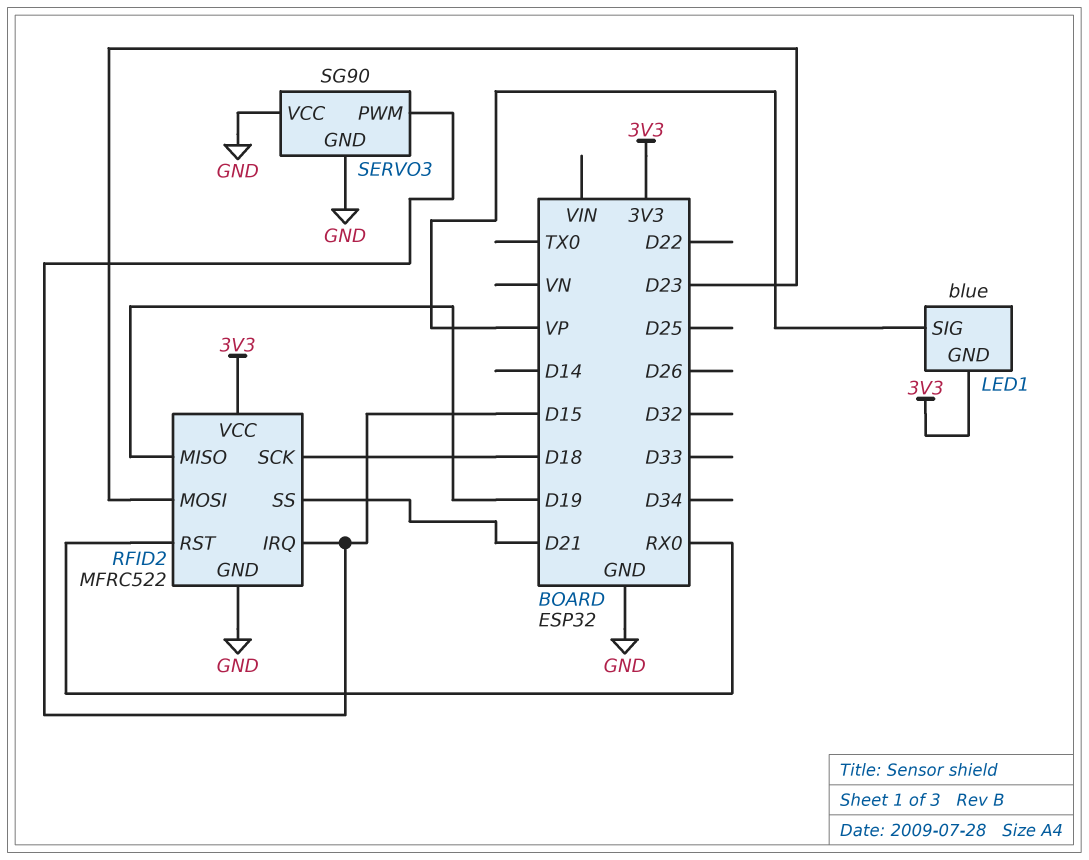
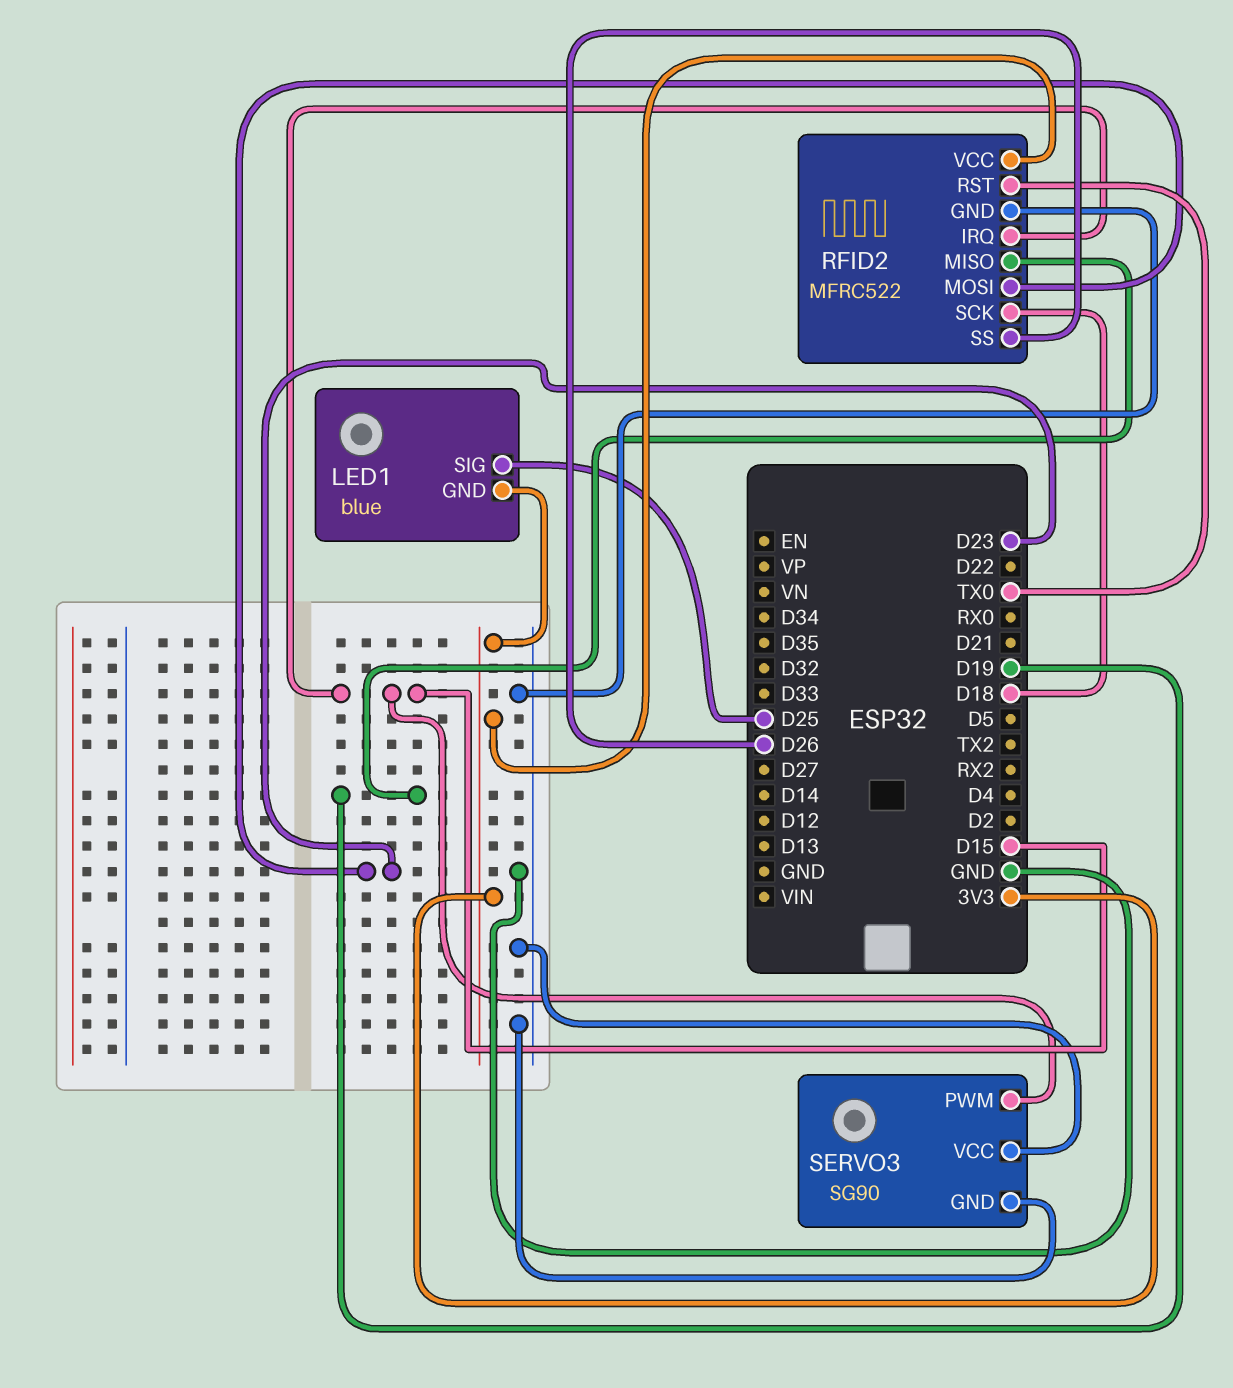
LED1 pin SIG: VP -> D25
RFID2 pin RST: RX0 -> TX0
RFID2 pin SS: D21 -> D26

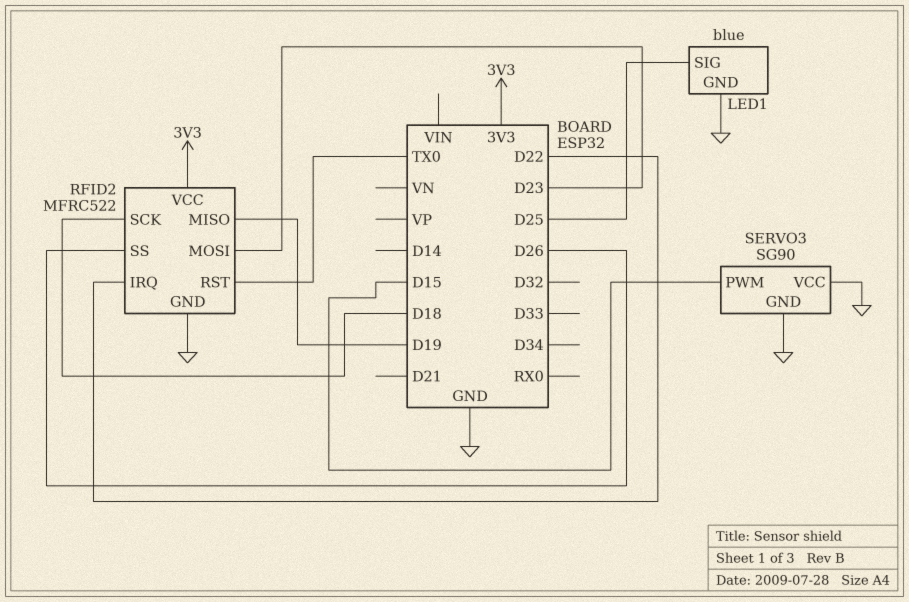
LED1 pin GND: 3V3 -> GND
RFID2 pin IRQ: D15 -> D22

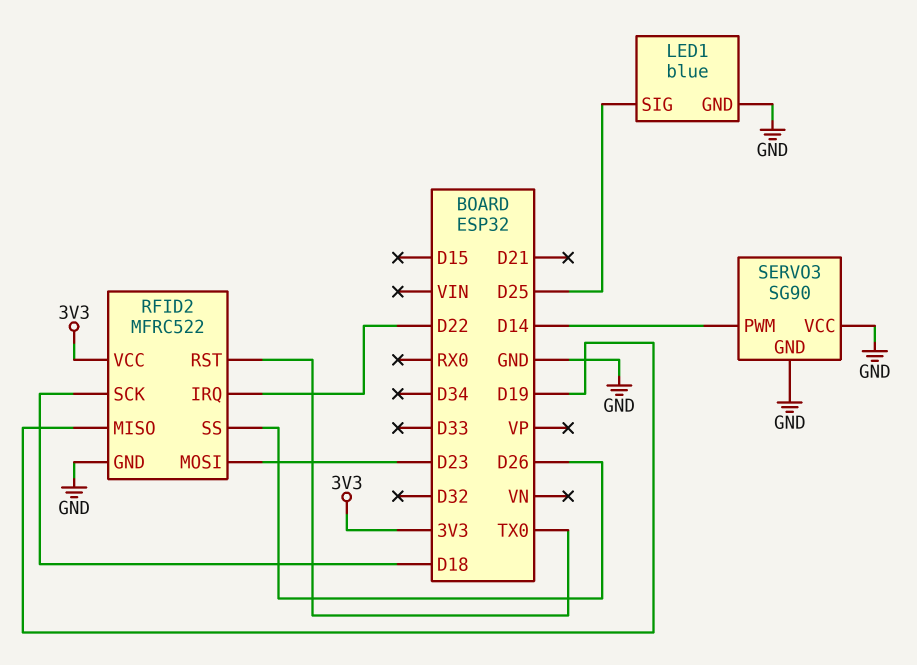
SERVO3 pin PWM: D15 -> D14

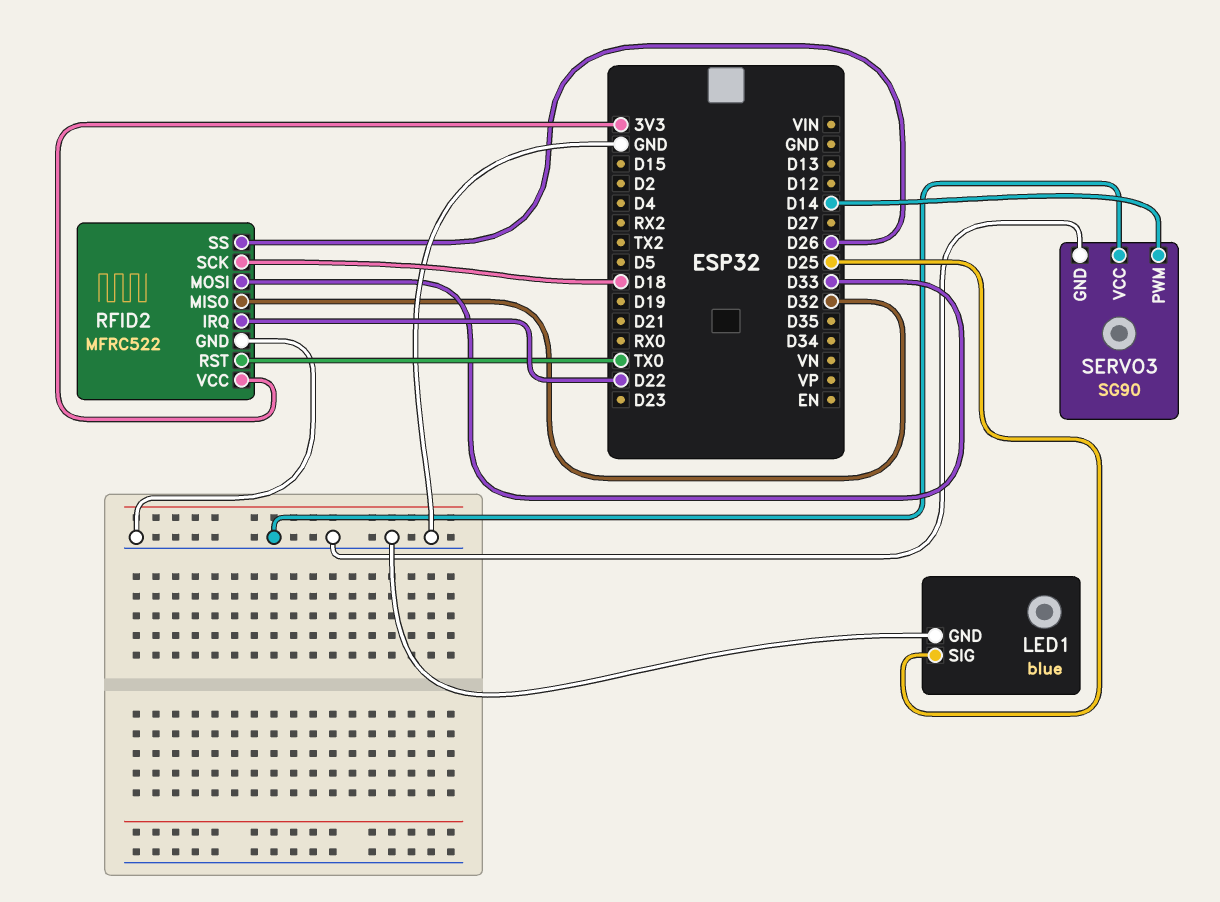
RFID2 pin MISO: D19 -> D32
RFID2 pin MOSI: D23 -> D33

